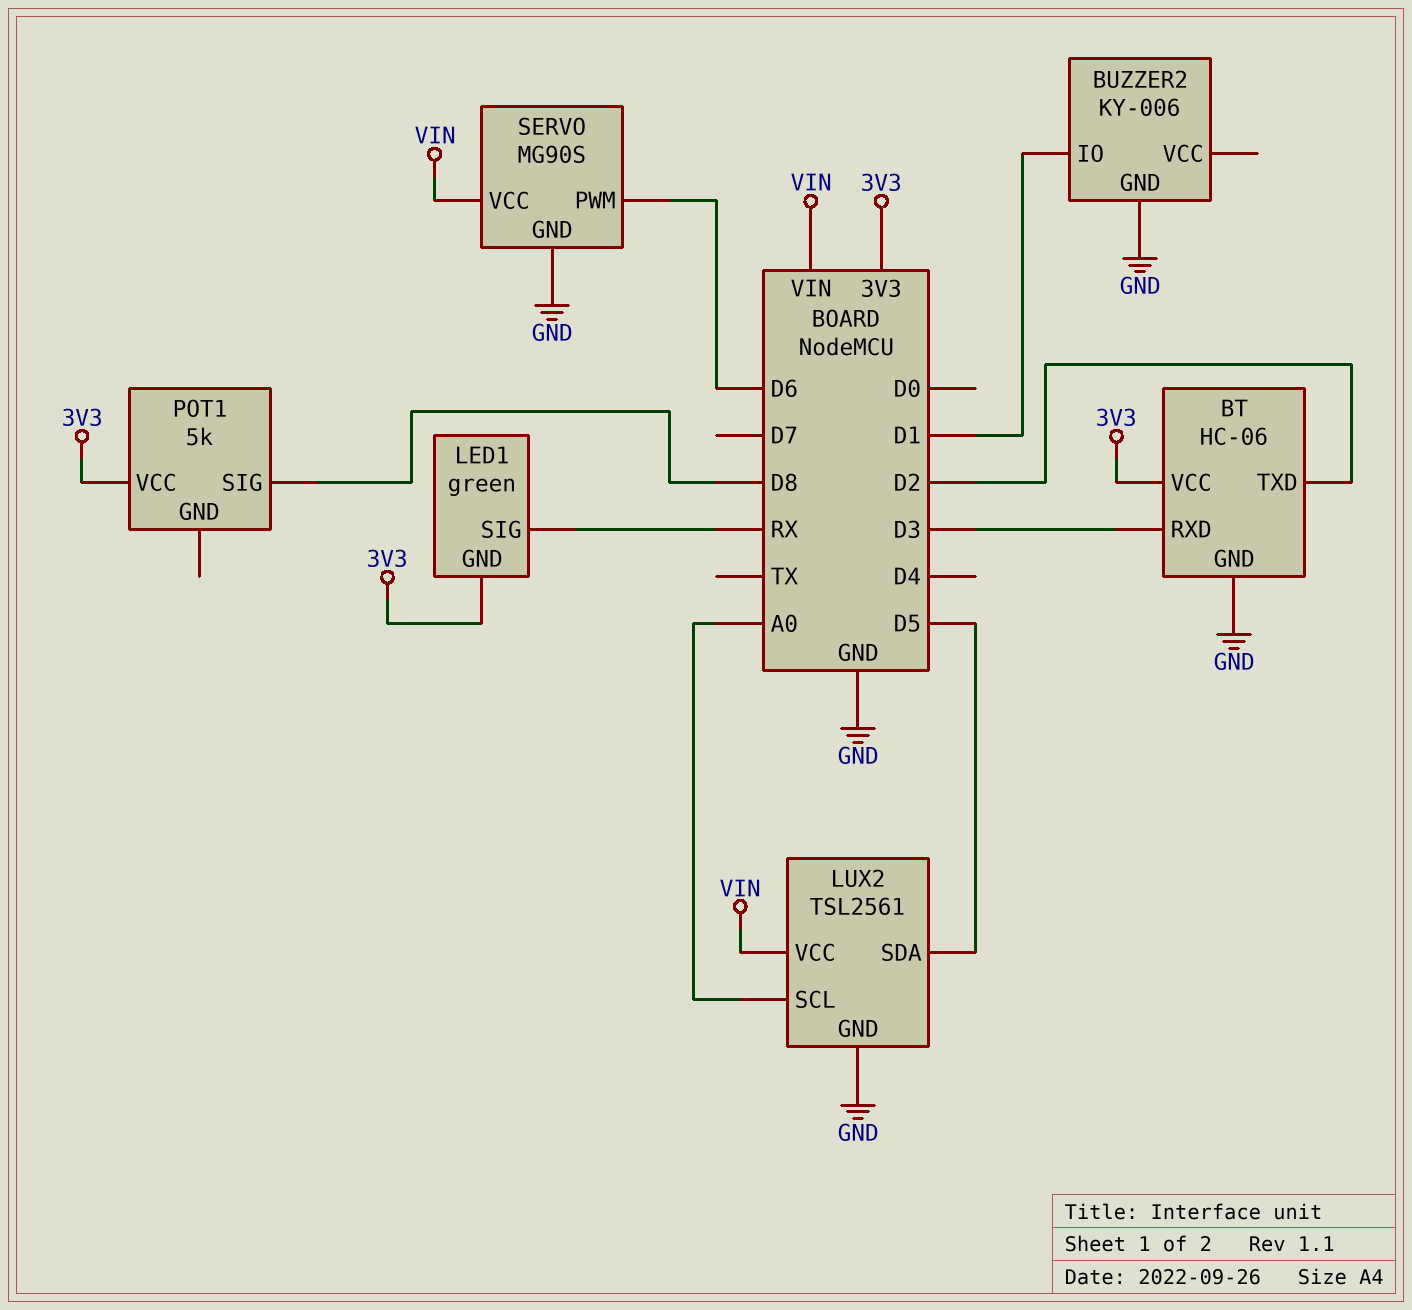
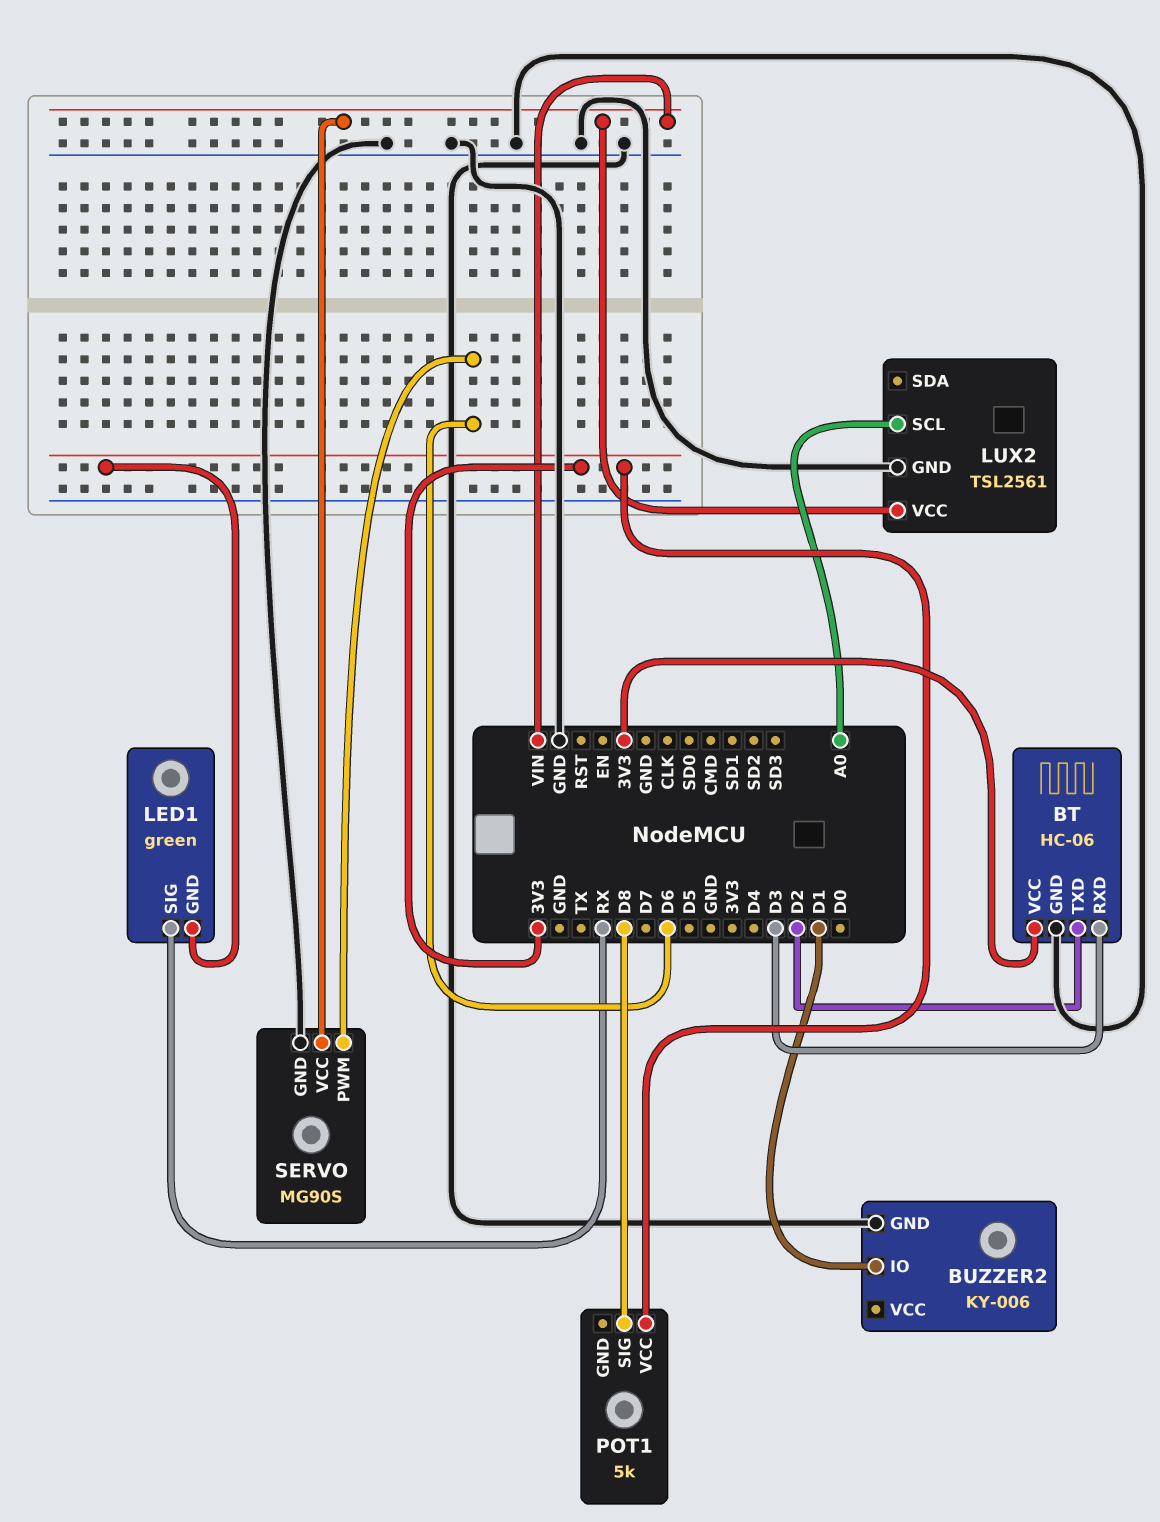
LUX2 pin SDA: D5 -> none

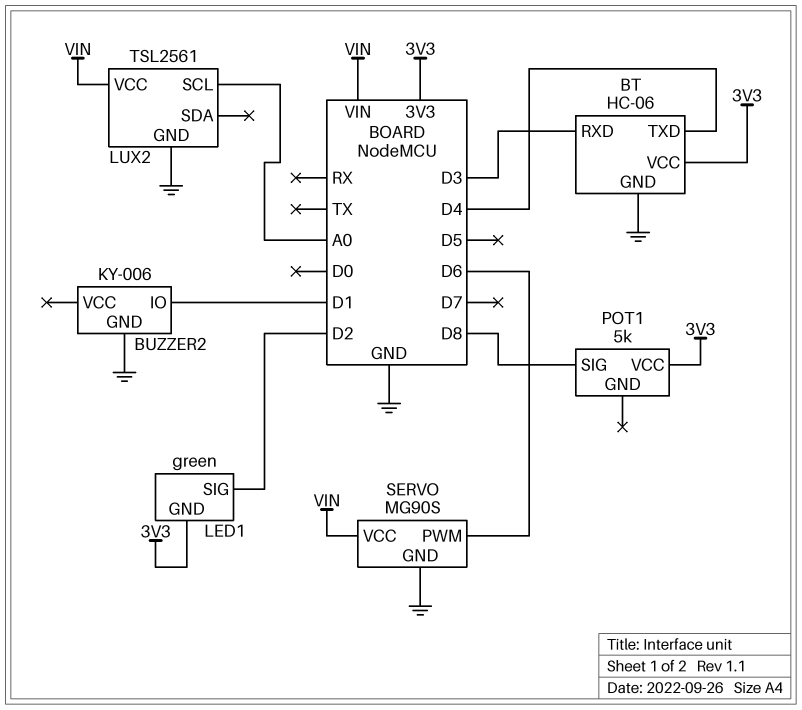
BT pin TXD: D2 -> D4
LED1 pin SIG: RX -> D2

